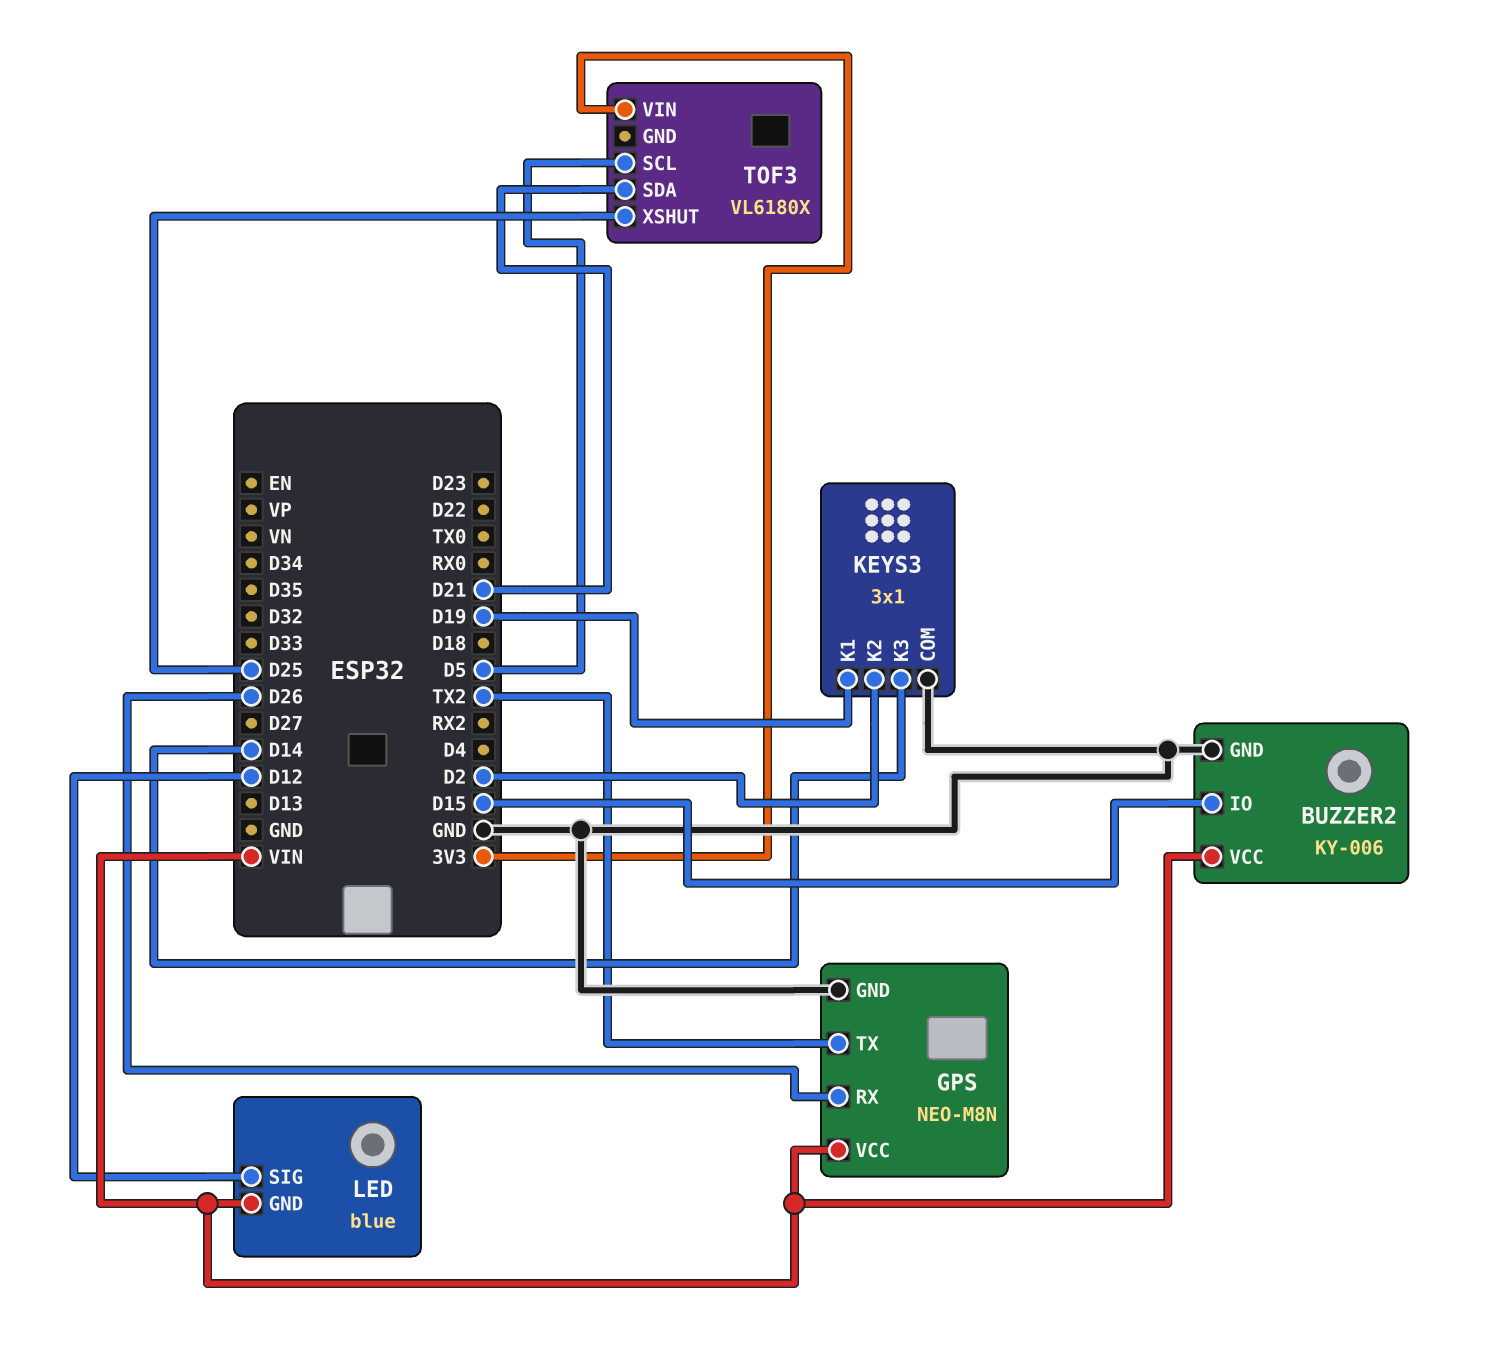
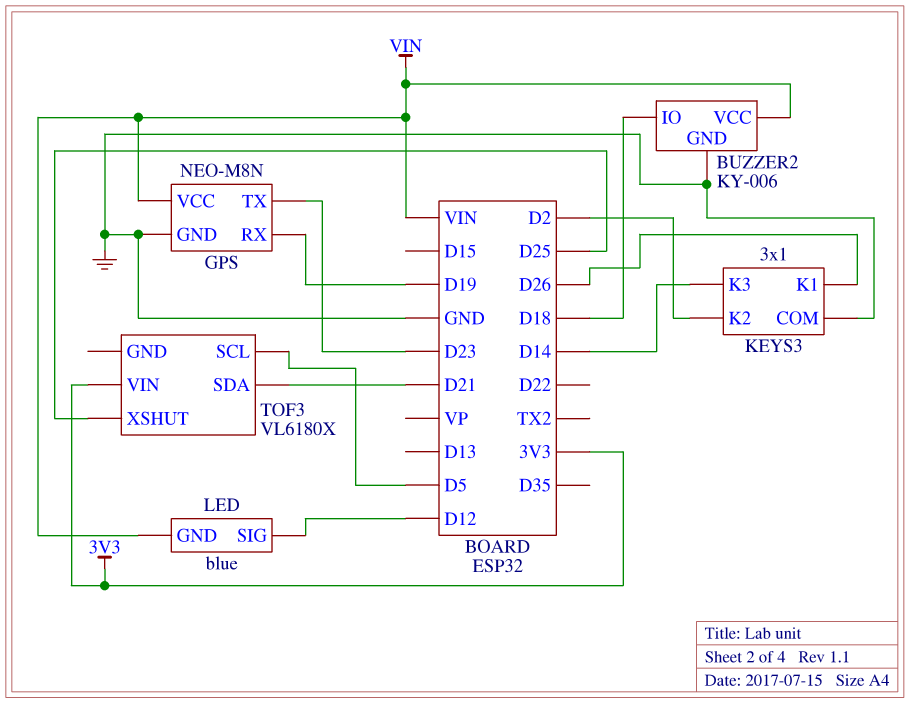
BUZZER2 pin IO: D15 -> D18
GPS pin RX: D26 -> D19
GPS pin TX: TX2 -> D23
KEYS3 pin K1: D19 -> D26

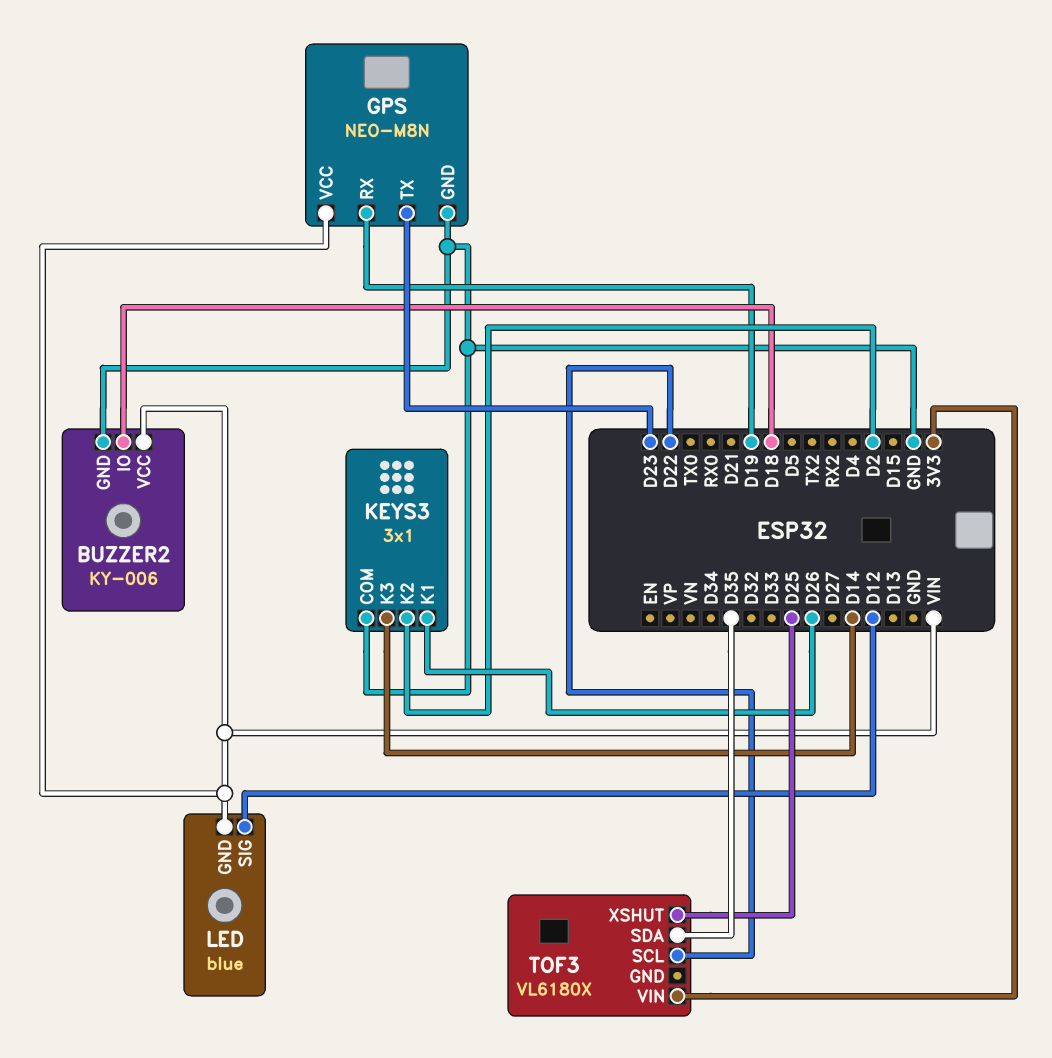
TOF3 pin SCL: D5 -> D22
TOF3 pin SDA: D21 -> D35

